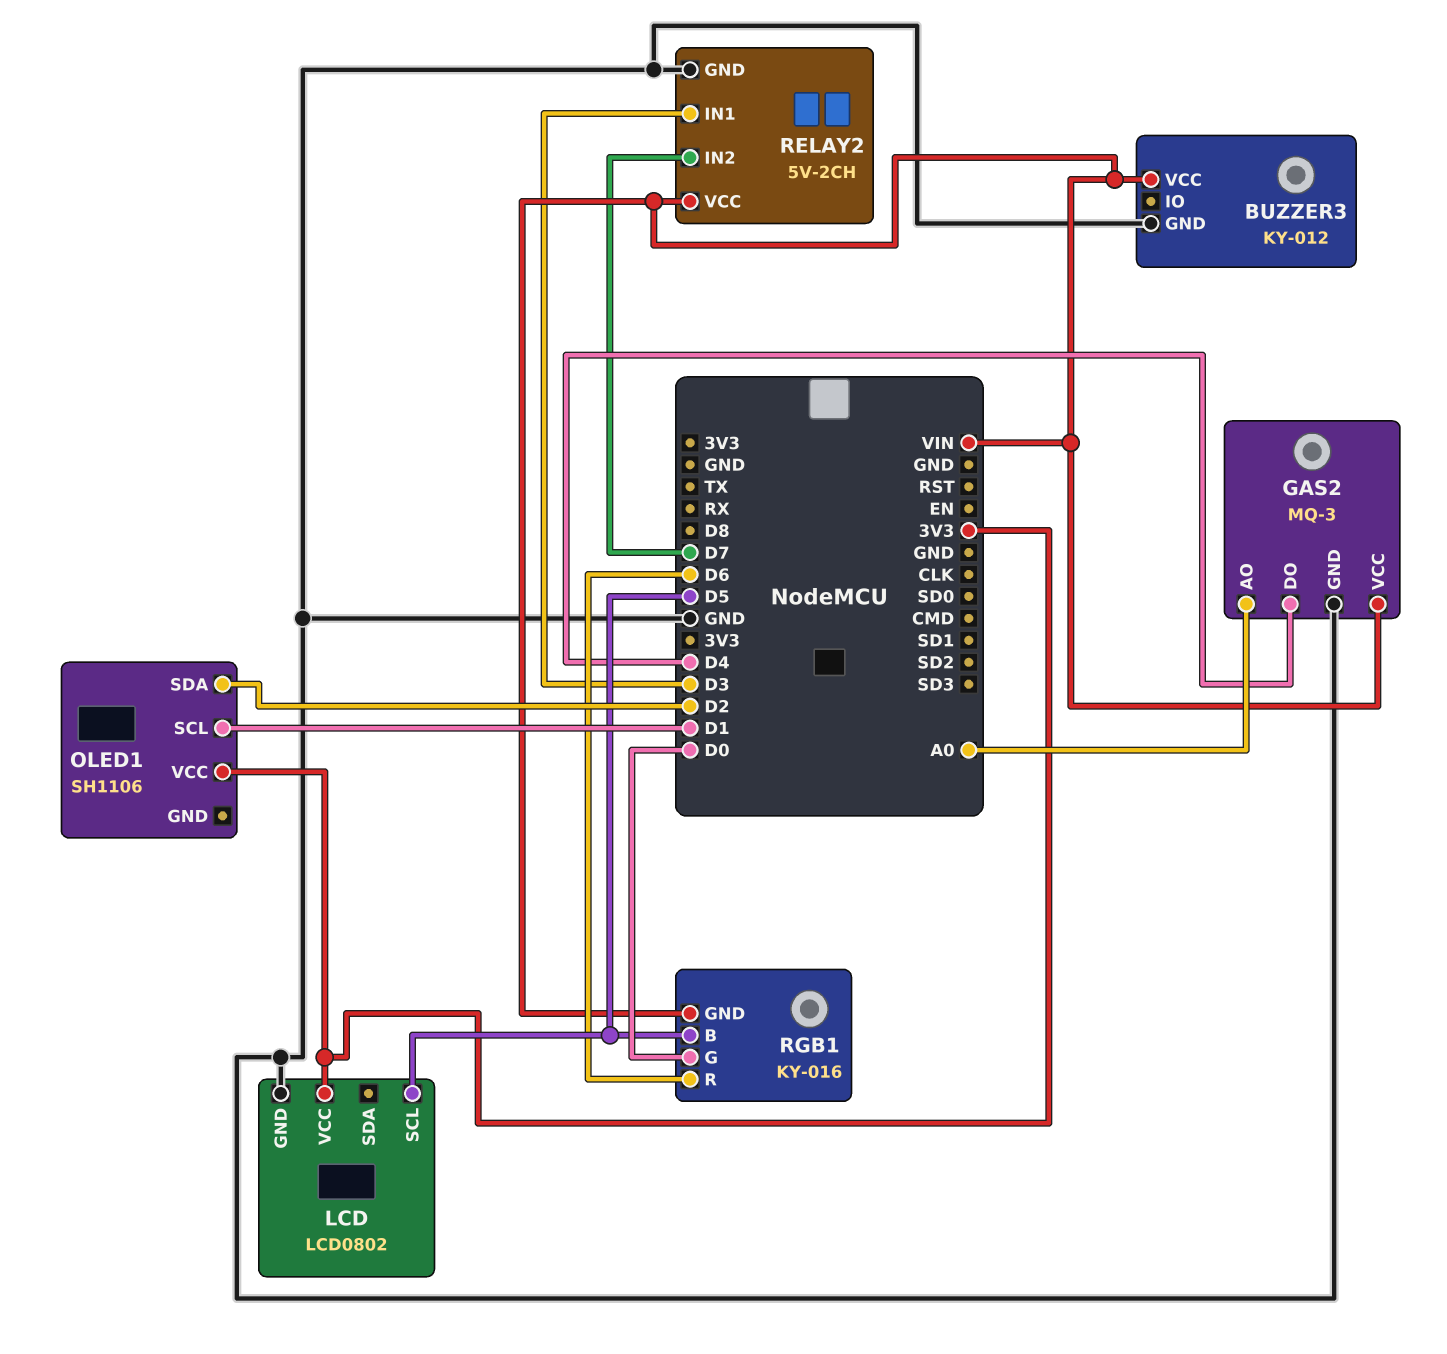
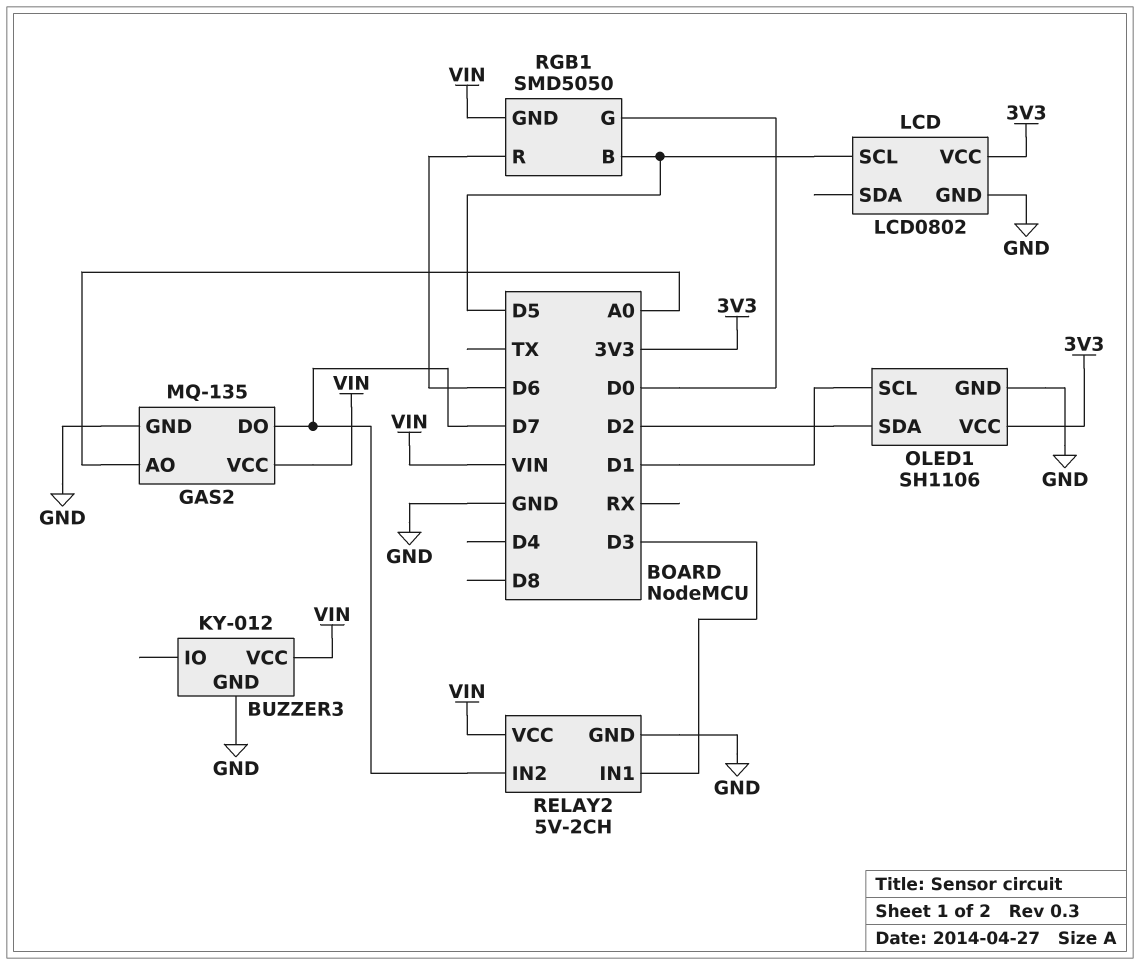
GAS2: MQ-3 -> MQ-135
GAS2 pin DO: D4 -> D7
OLED1 pin GND: none -> GND
RGB1: KY-016 -> SMD5050

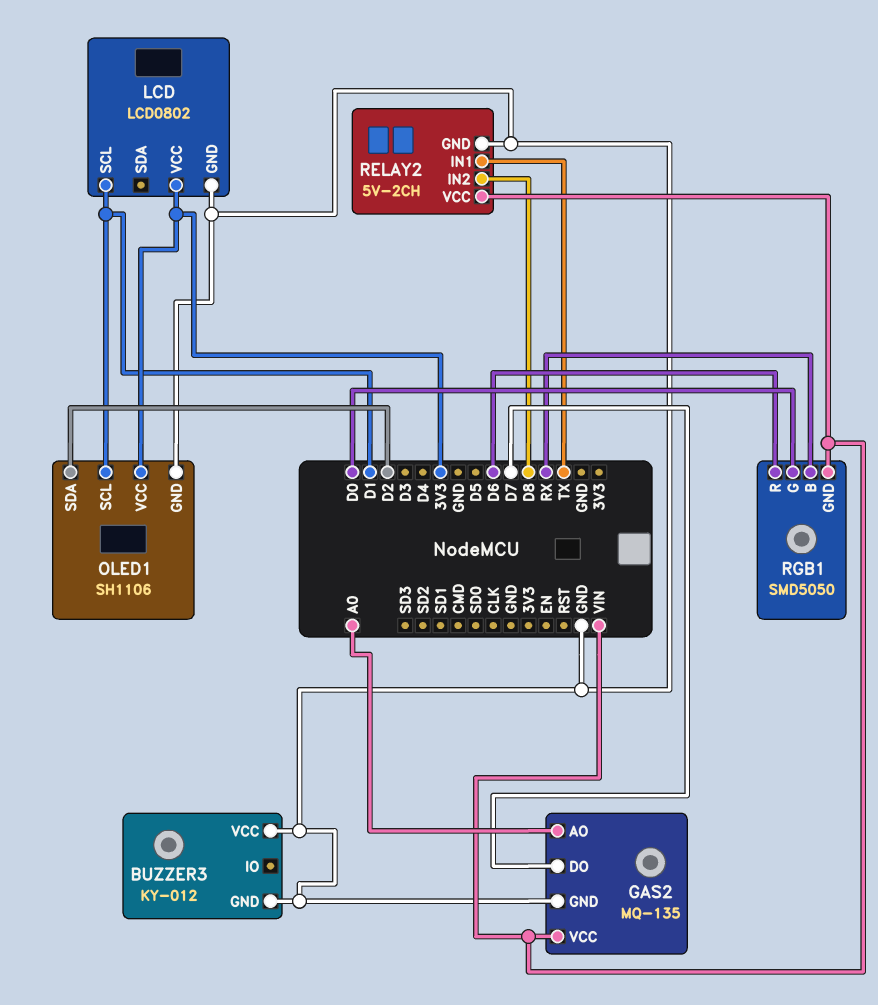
BUZZER3 pin VCC: VIN -> GND
LCD pin SCL: D5 -> D1
RELAY2 pin IN1: D3 -> TX
RELAY2 pin IN2: D7 -> D8
RGB1 pin B: D5 -> RX

